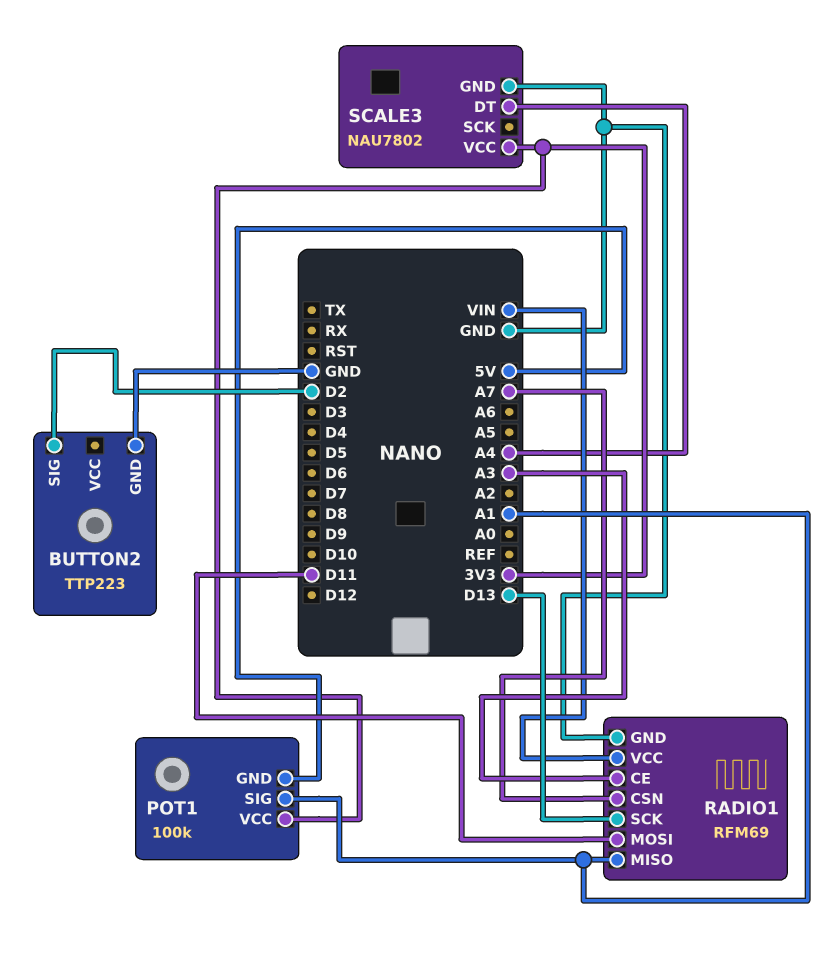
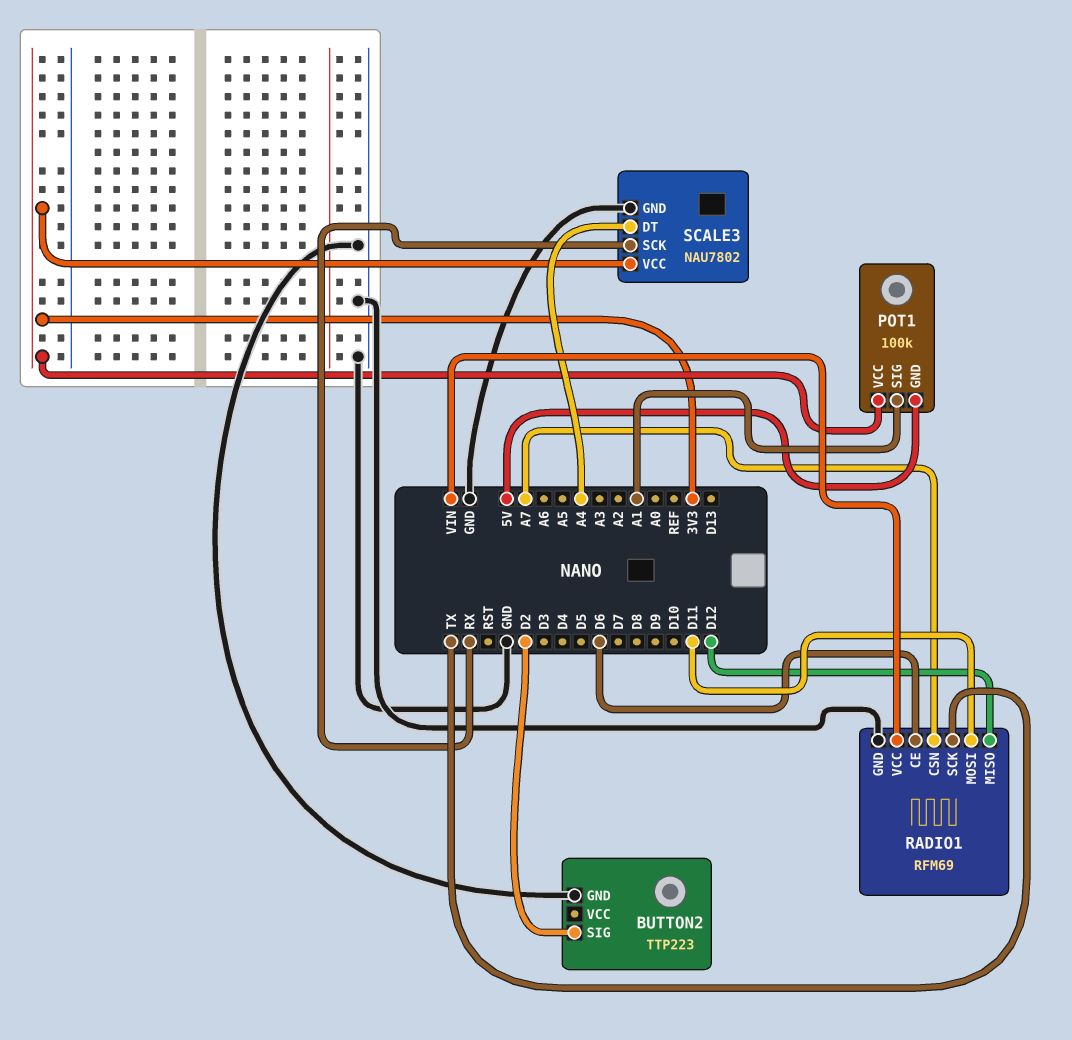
RADIO1 pin CE: A3 -> D6
RADIO1 pin MISO: A1 -> D12
RADIO1 pin SCK: D13 -> TX
SCALE3 pin SCK: none -> RX

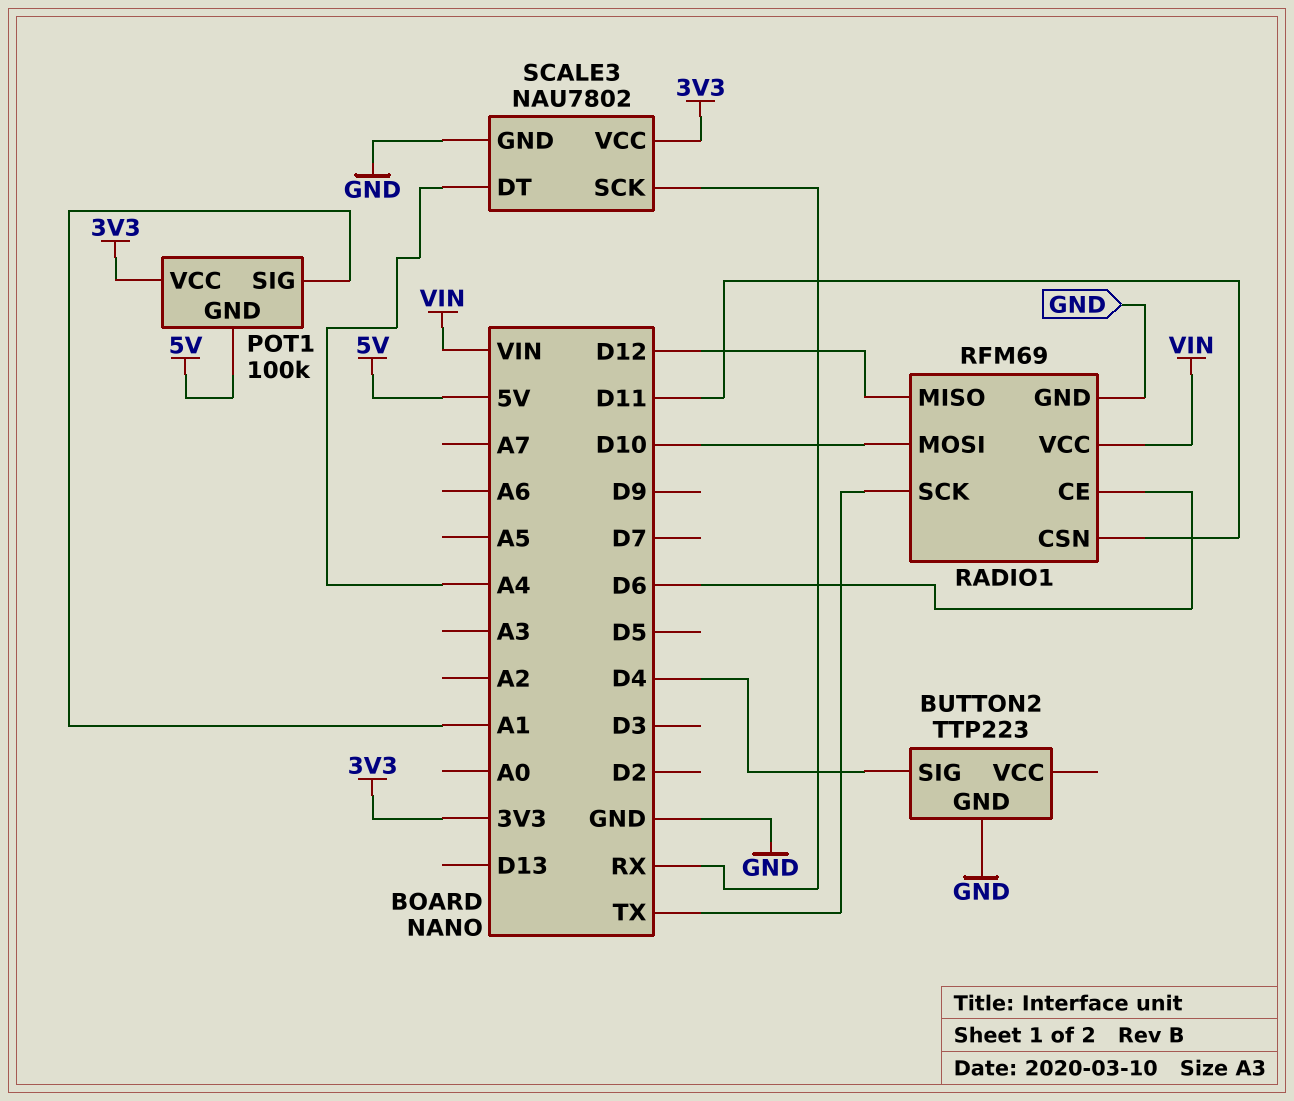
BUTTON2 pin SIG: D2 -> D4
RADIO1 pin CSN: A7 -> D11
RADIO1 pin MOSI: D11 -> D10

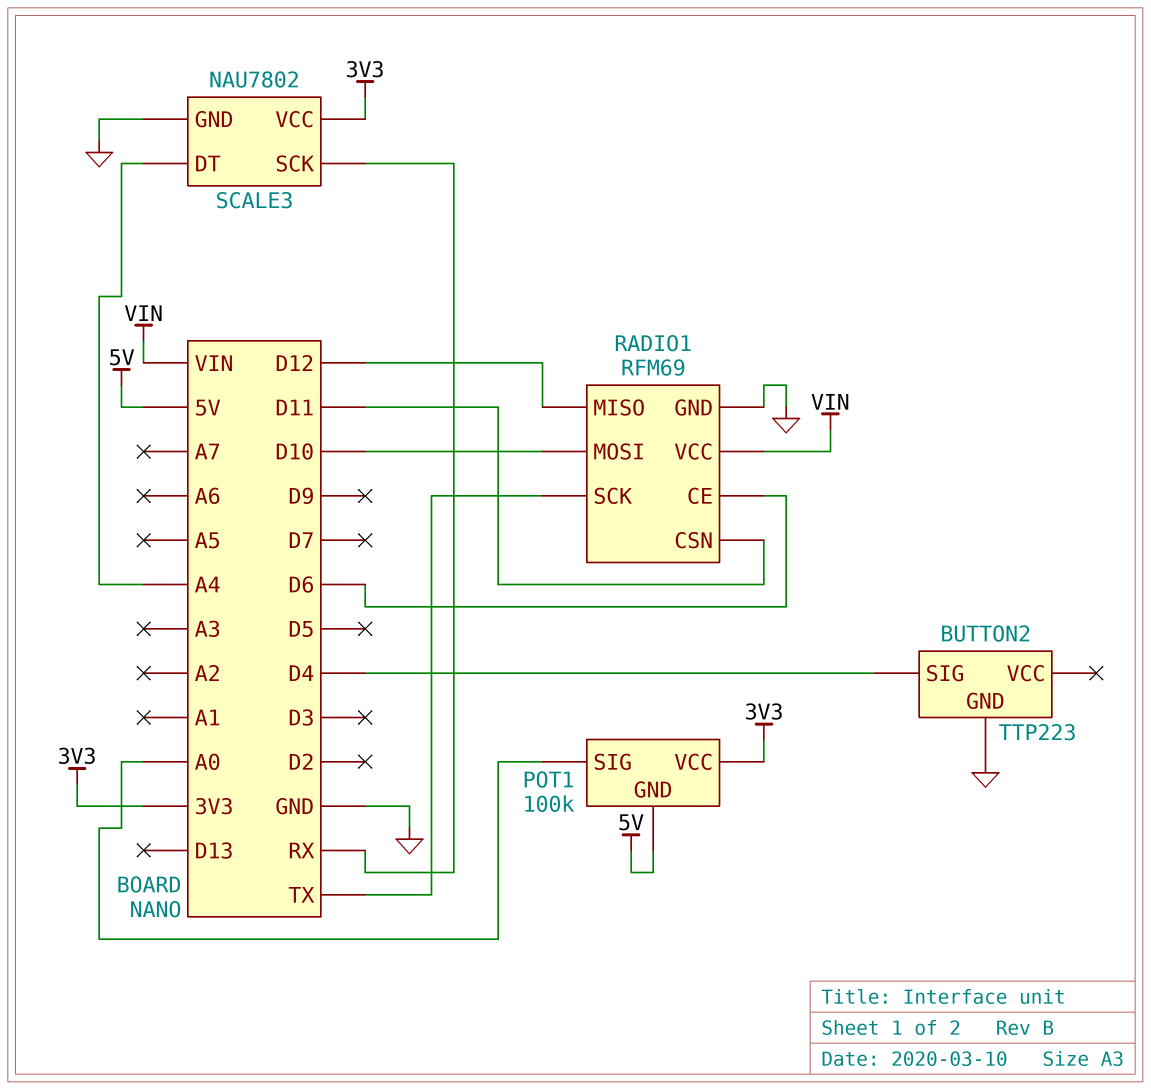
POT1 pin SIG: A1 -> A0

